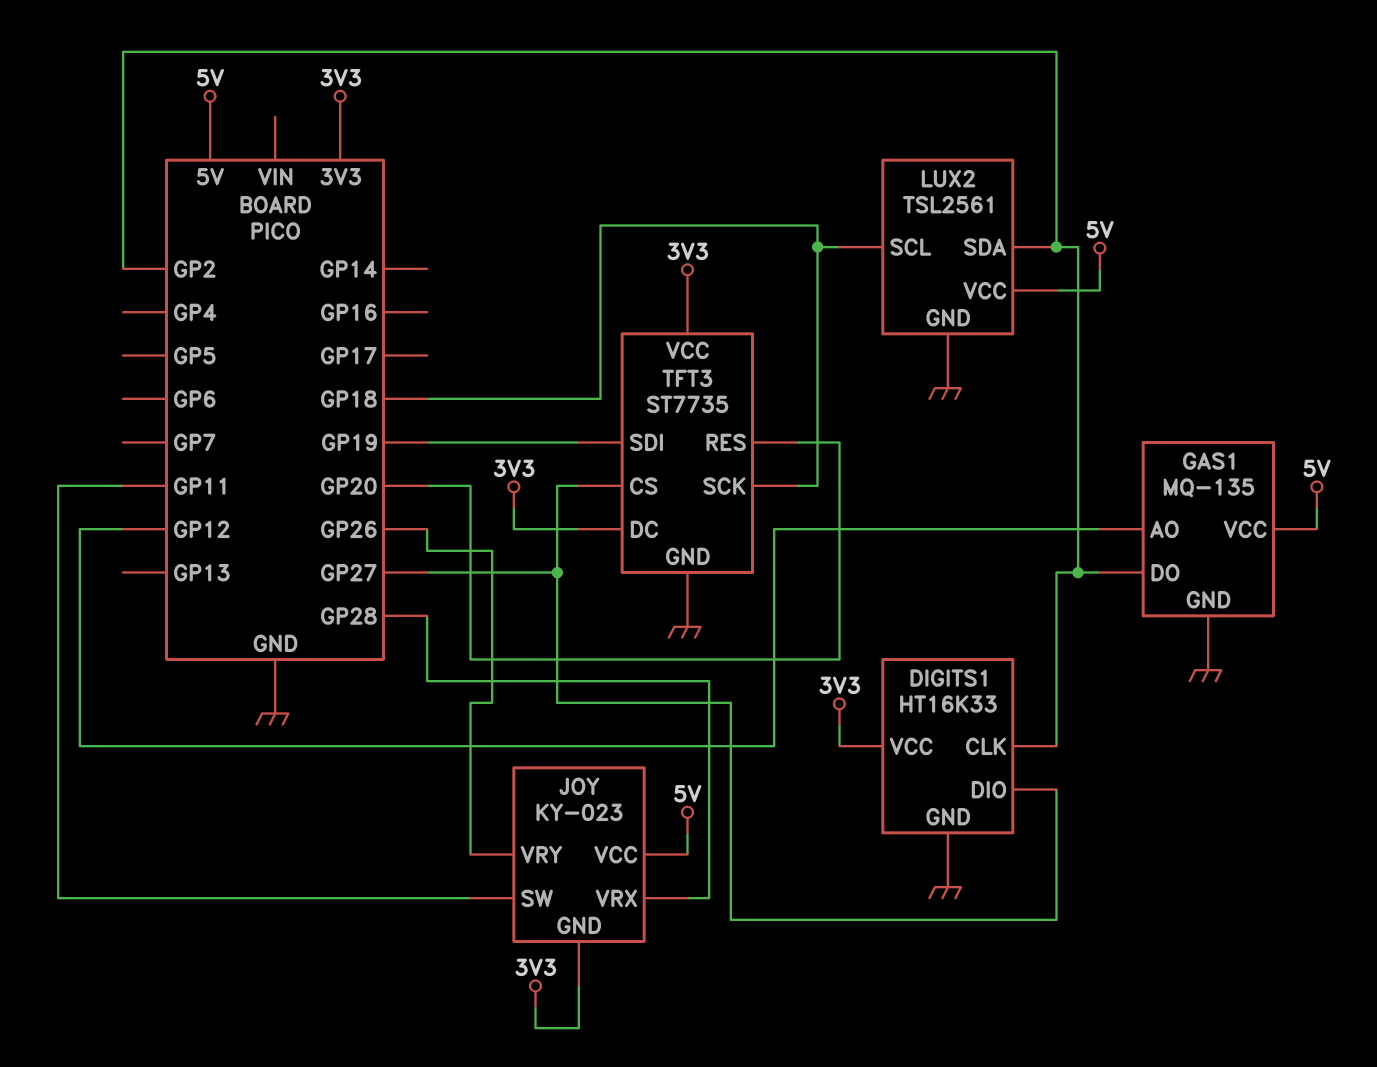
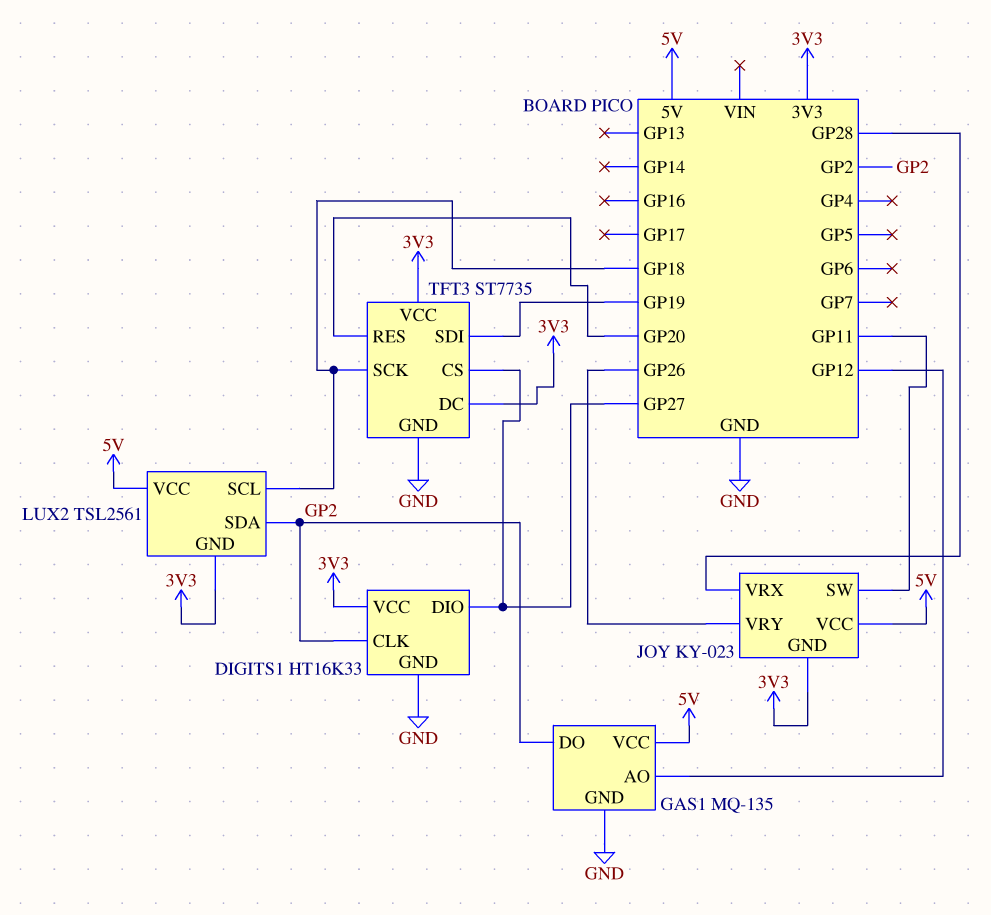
LUX2 pin GND: GND -> 3V3

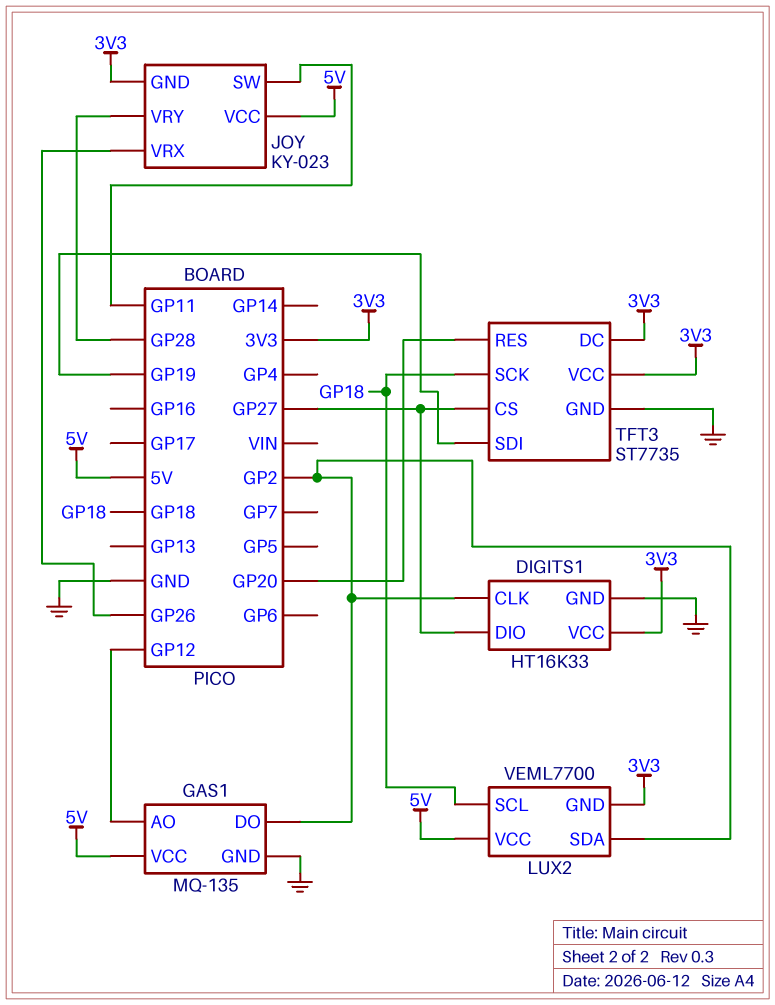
JOY pin VRX: GP28 -> GP26
JOY pin VRY: GP26 -> GP28
LUX2: TSL2561 -> VEML7700

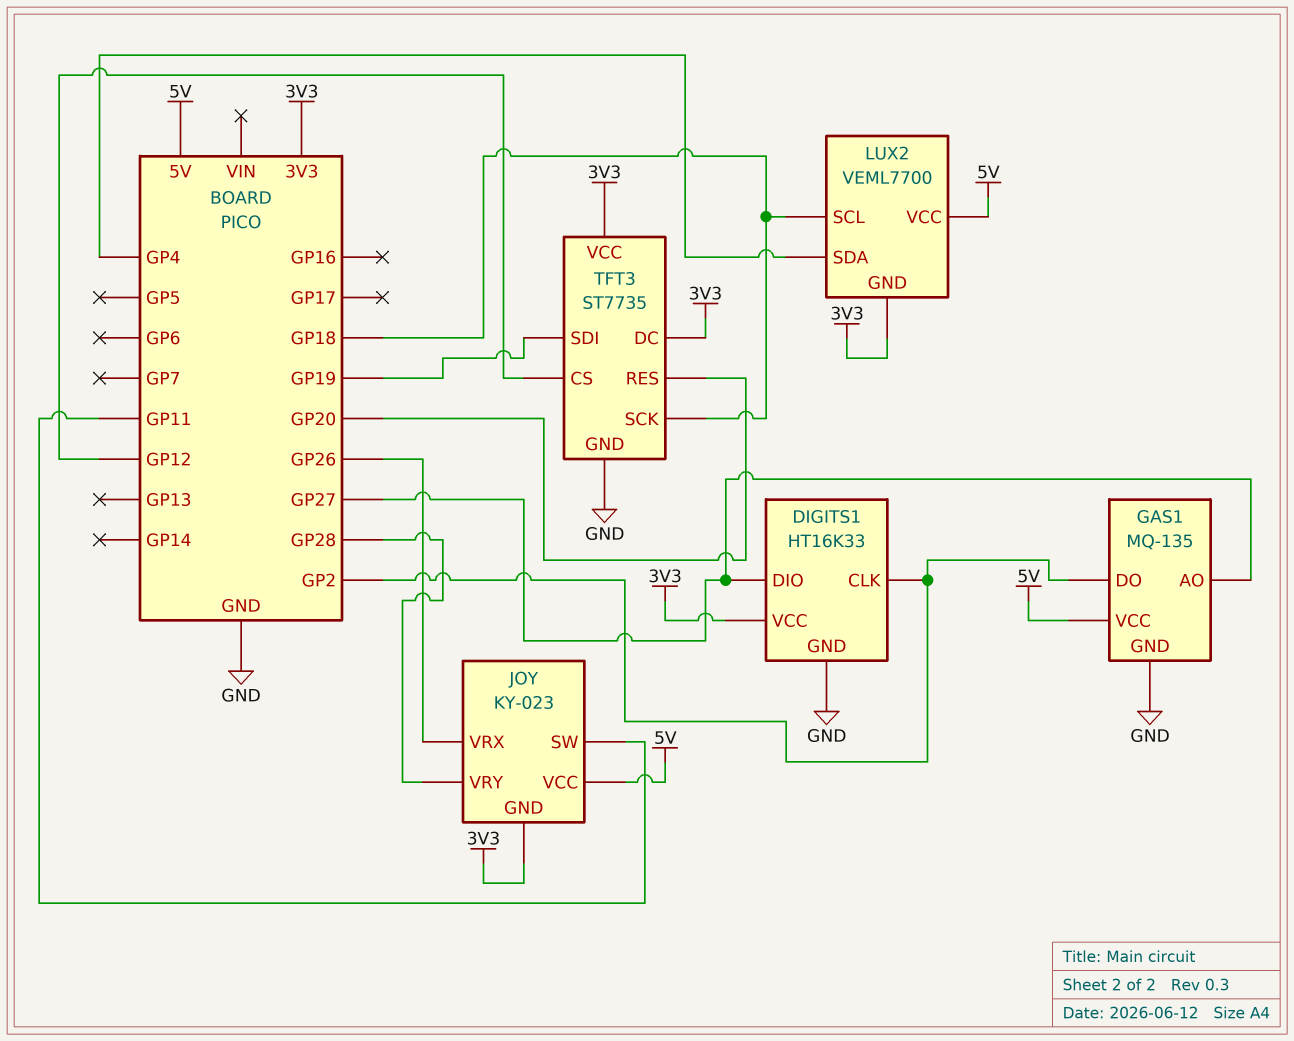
GAS1 pin AO: GP12 -> GP27
LUX2 pin SDA: GP2 -> GP4
TFT3 pin CS: GP27 -> GP12

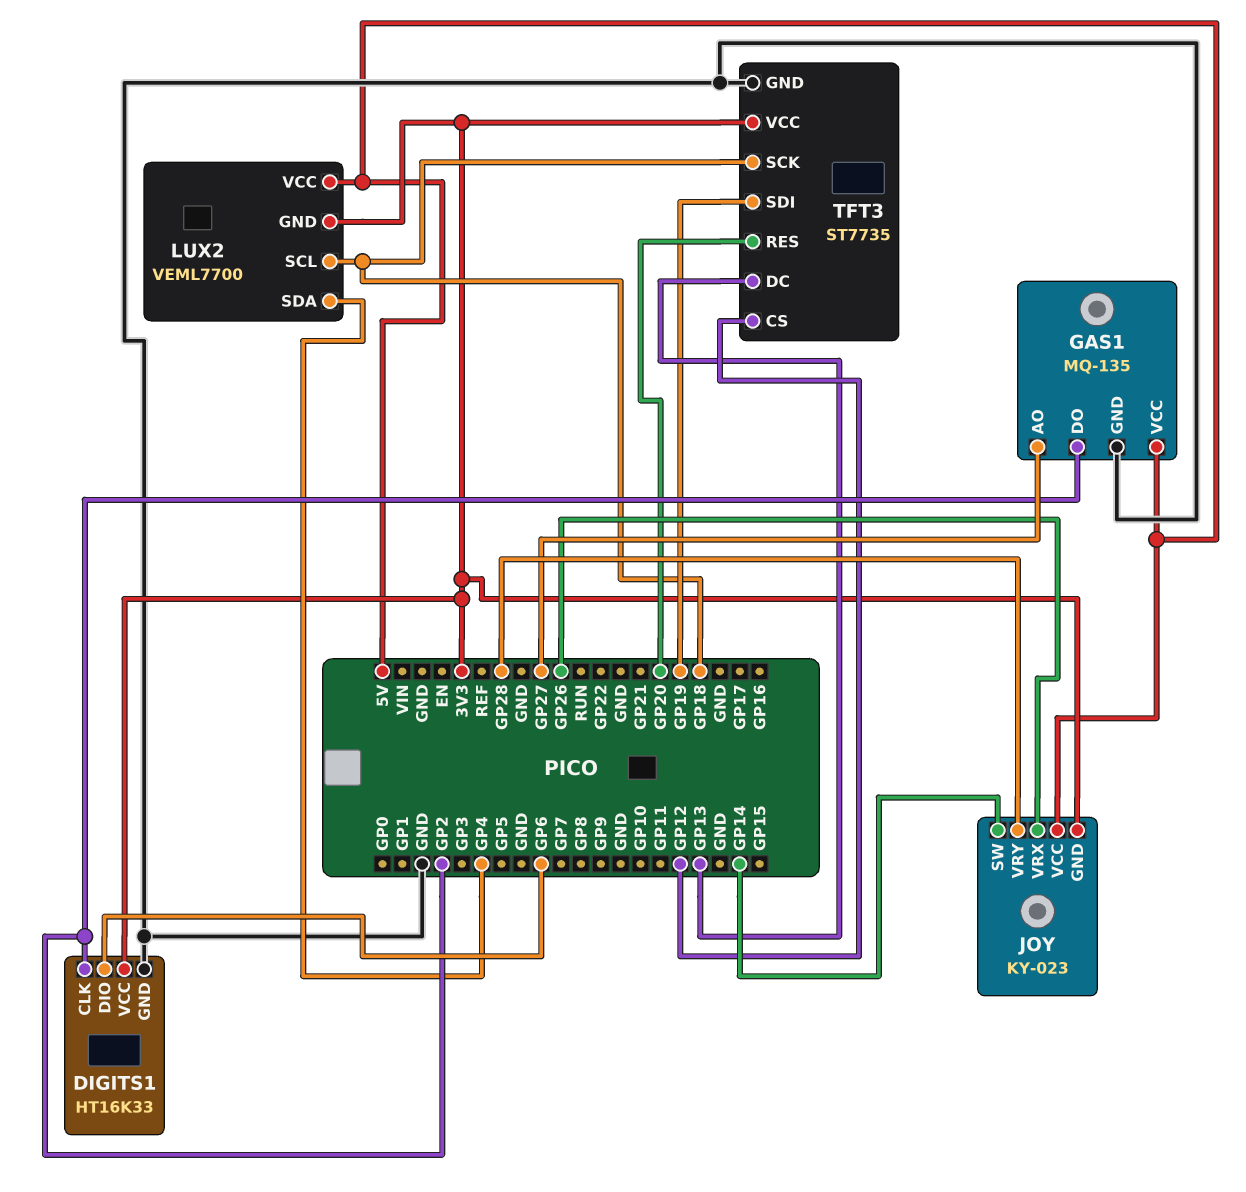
DIGITS1 pin DIO: GP27 -> GP6
JOY pin SW: GP11 -> GP14
TFT3 pin DC: 3V3 -> GP13

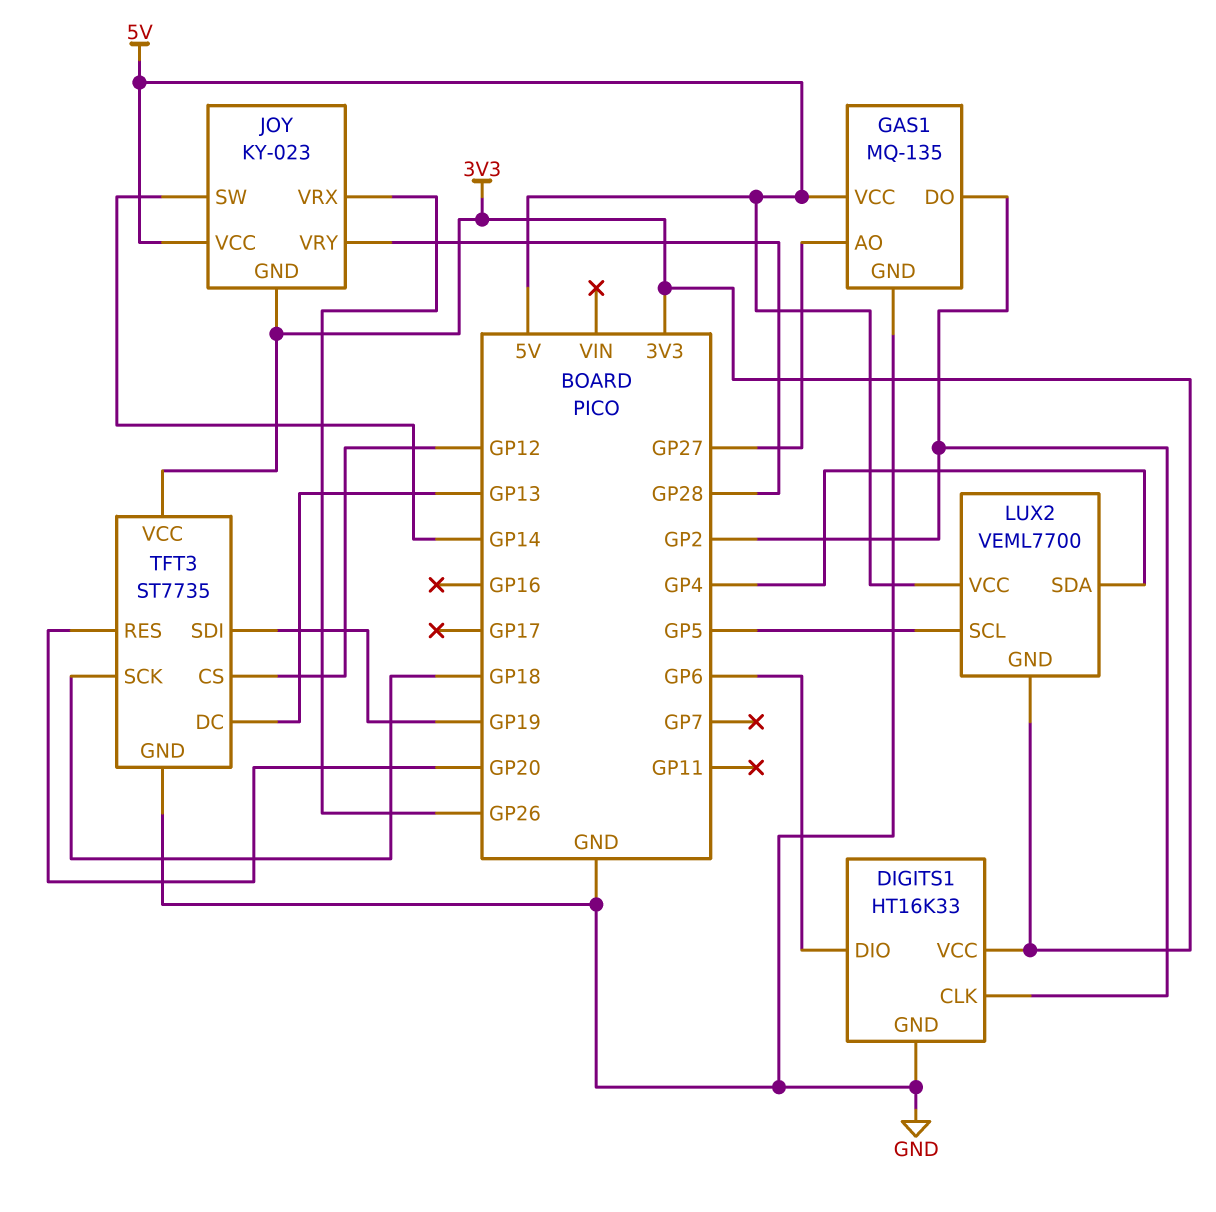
LUX2 pin SCL: GP18 -> GP5

